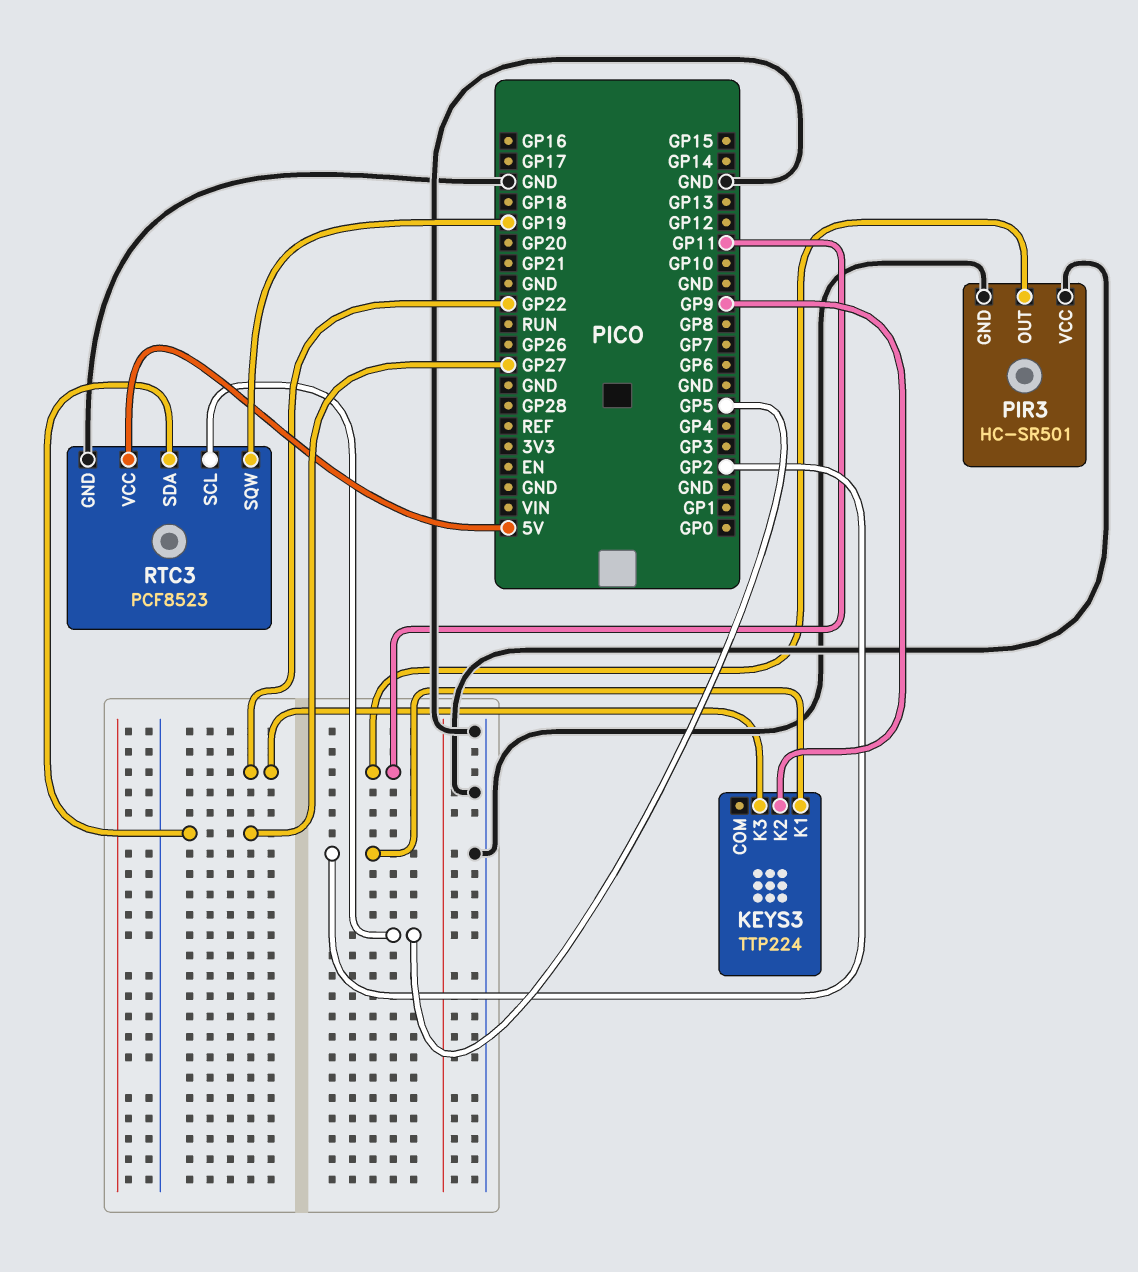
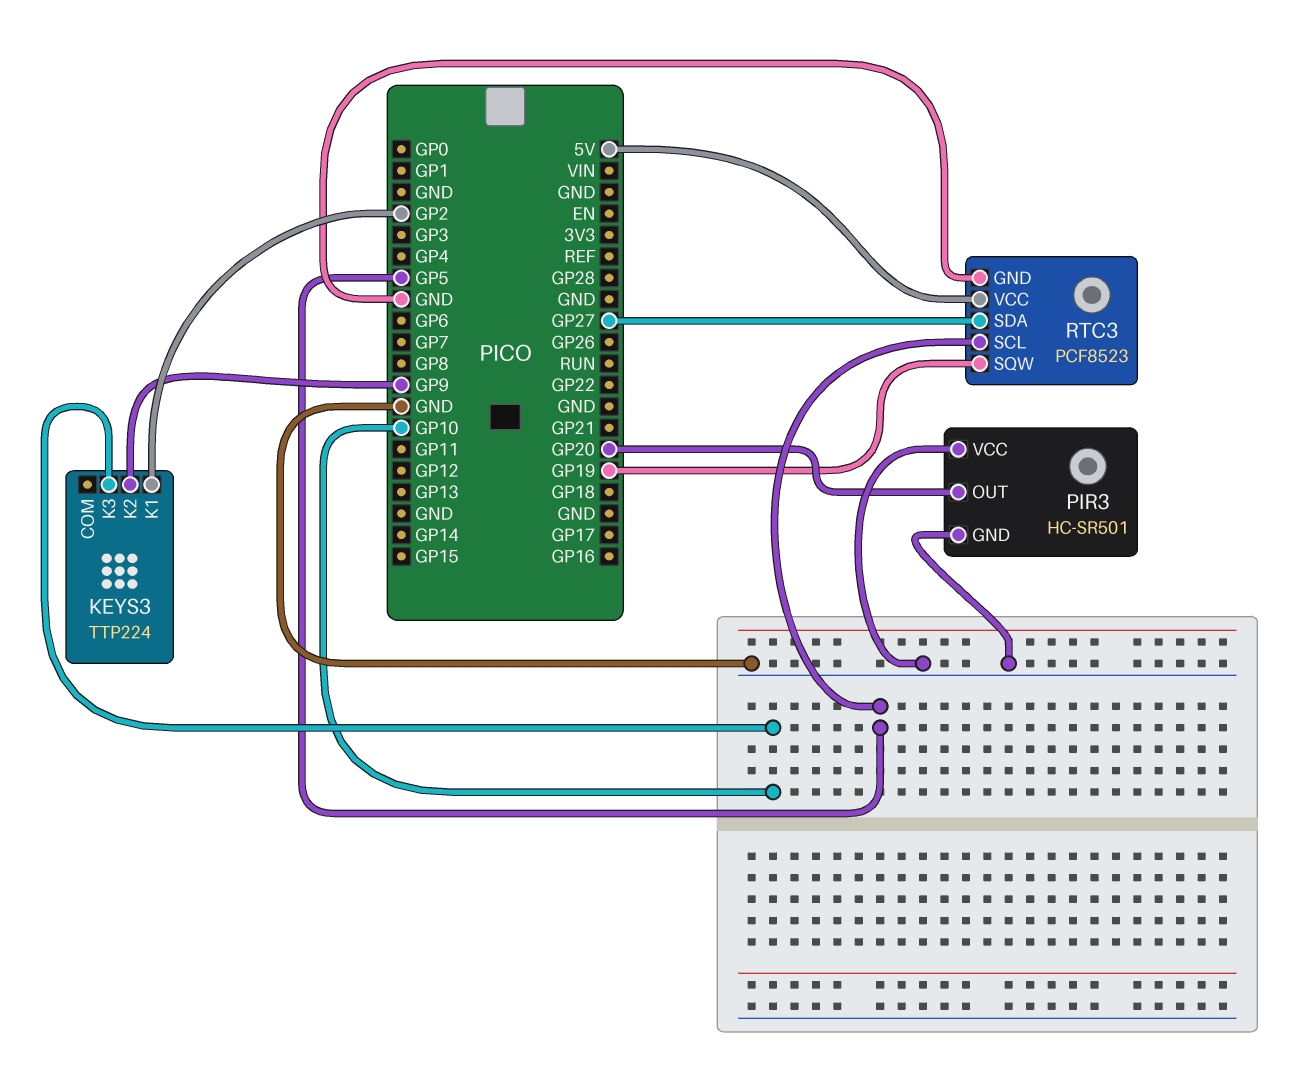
KEYS3 pin K3: GP22 -> GP10
PIR3 pin OUT: GP11 -> GP20

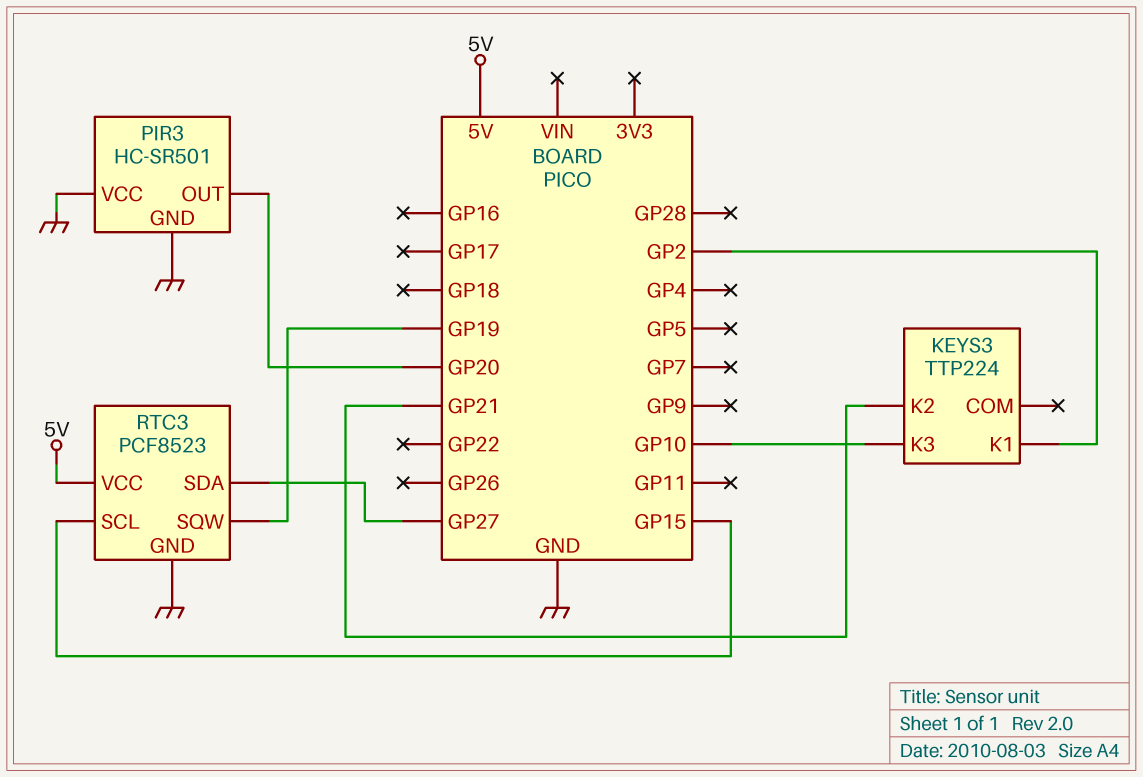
KEYS3 pin K2: GP9 -> GP21
RTC3 pin SCL: GP5 -> GP15

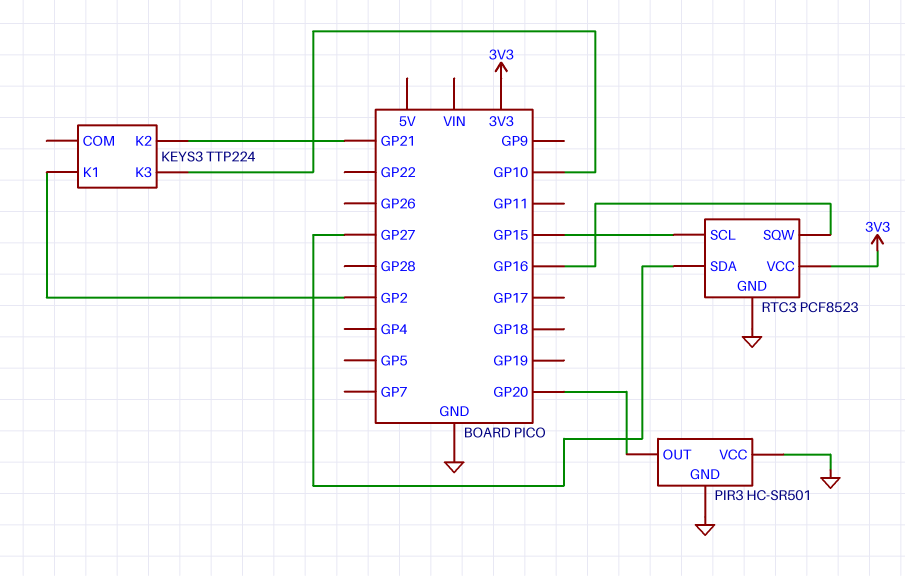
RTC3 pin SQW: GP19 -> GP16
RTC3 pin VCC: 5V -> 3V3

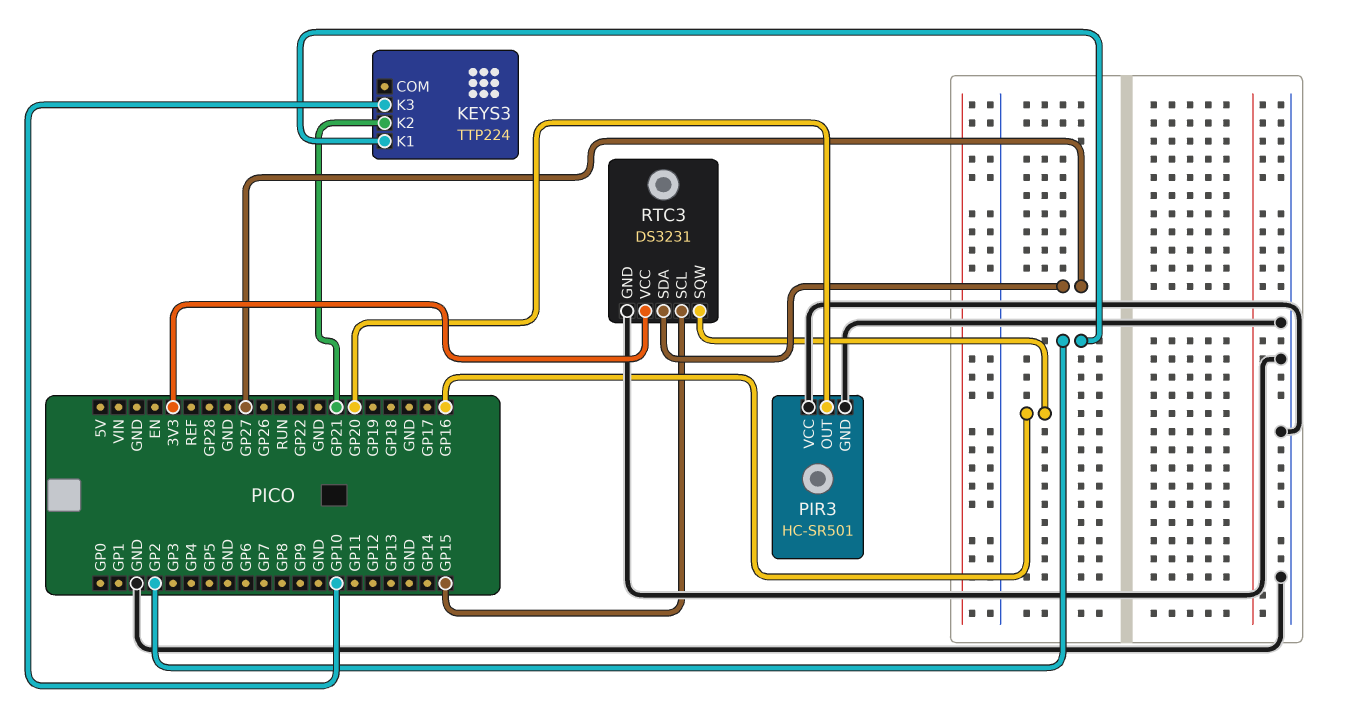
RTC3: PCF8523 -> DS3231

